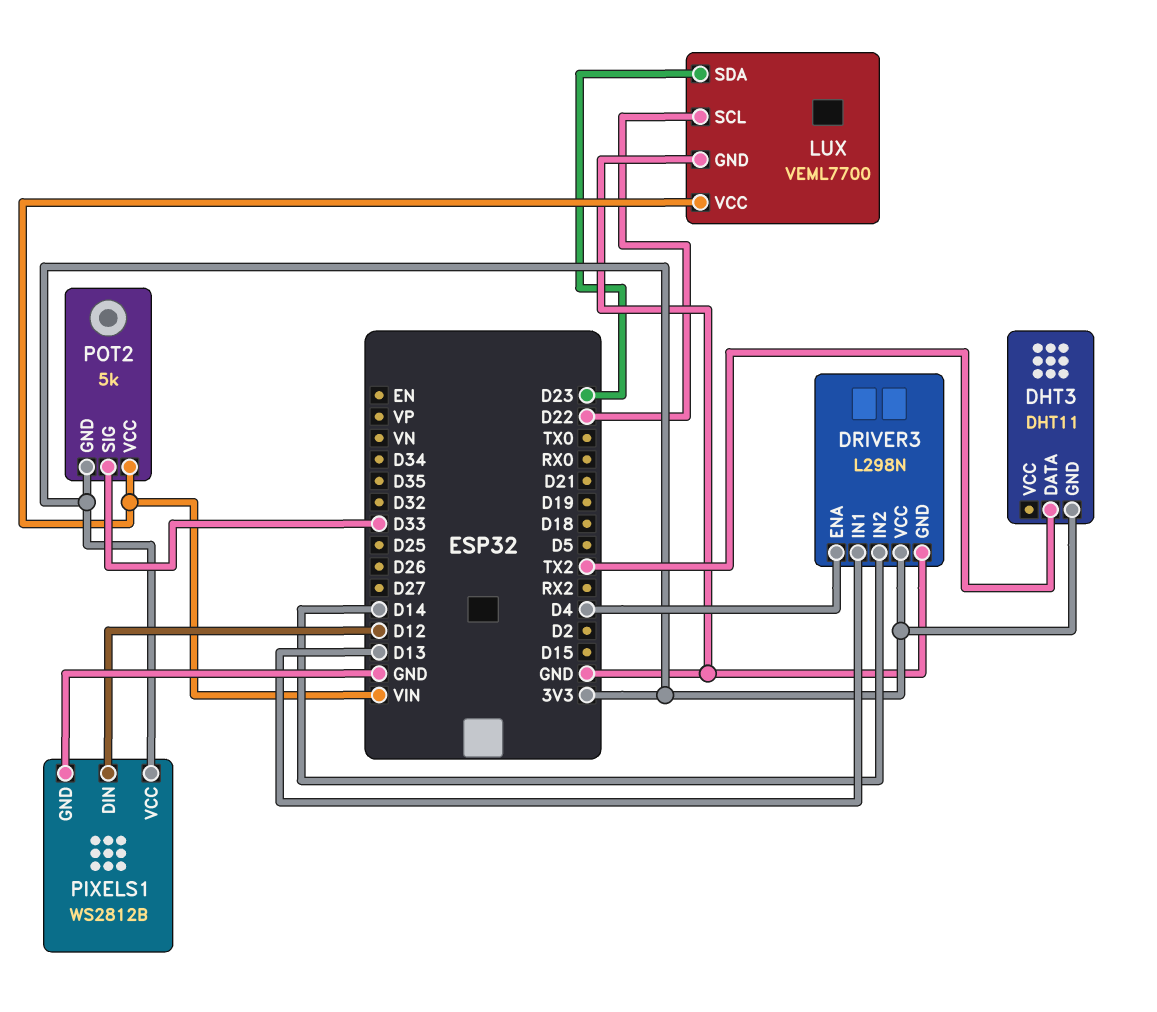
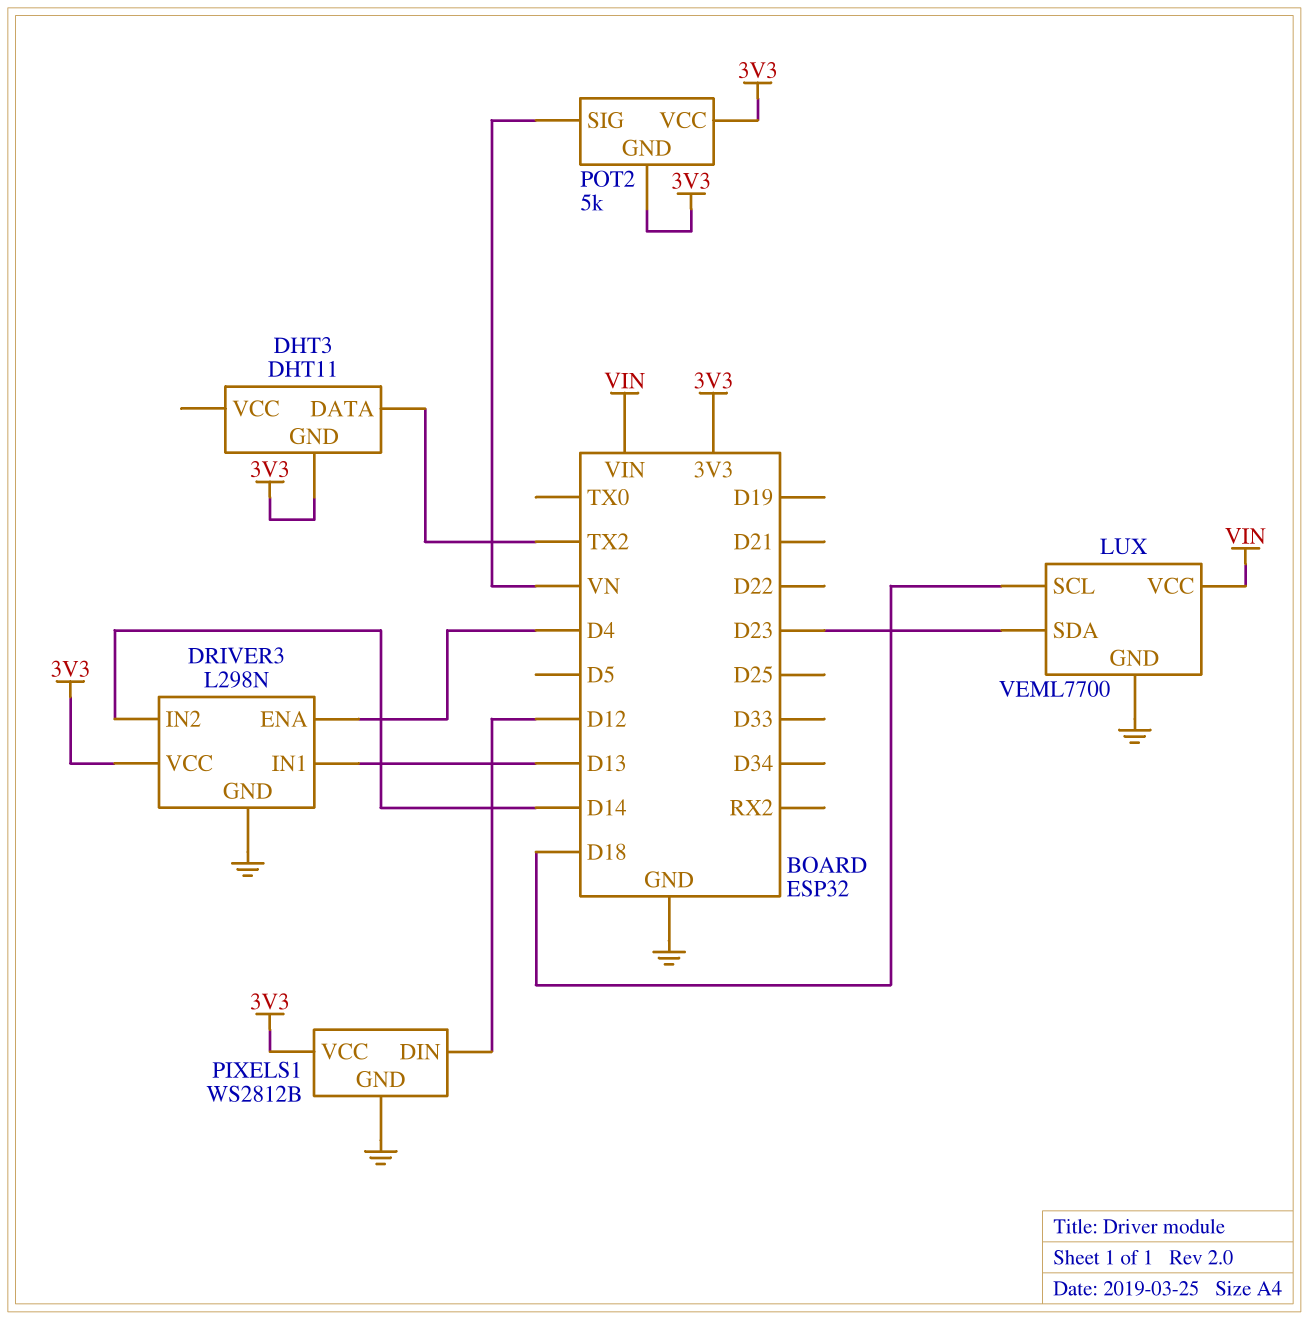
LUX pin SCL: D22 -> D18
POT2 pin SIG: D33 -> VN
POT2 pin VCC: VIN -> 3V3

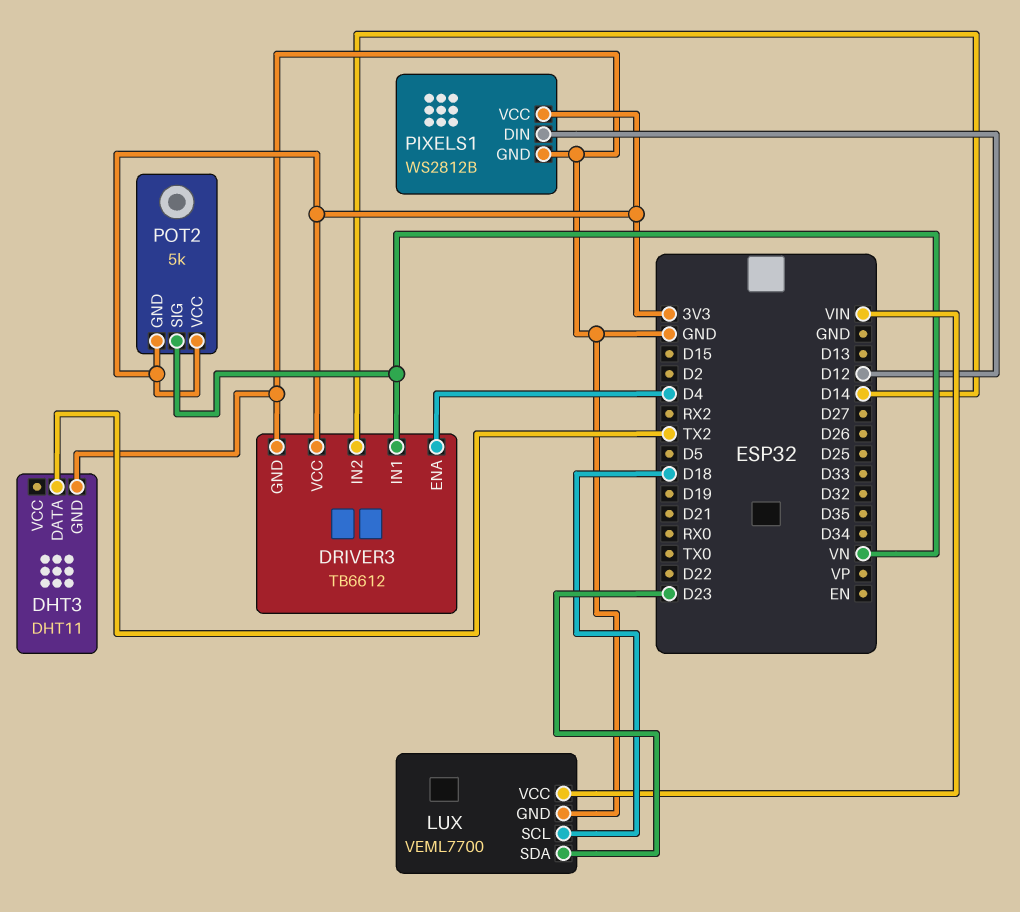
DHT3 pin GND: 3V3 -> GND
DRIVER3: L298N -> TB6612
DRIVER3 pin IN1: D13 -> VN

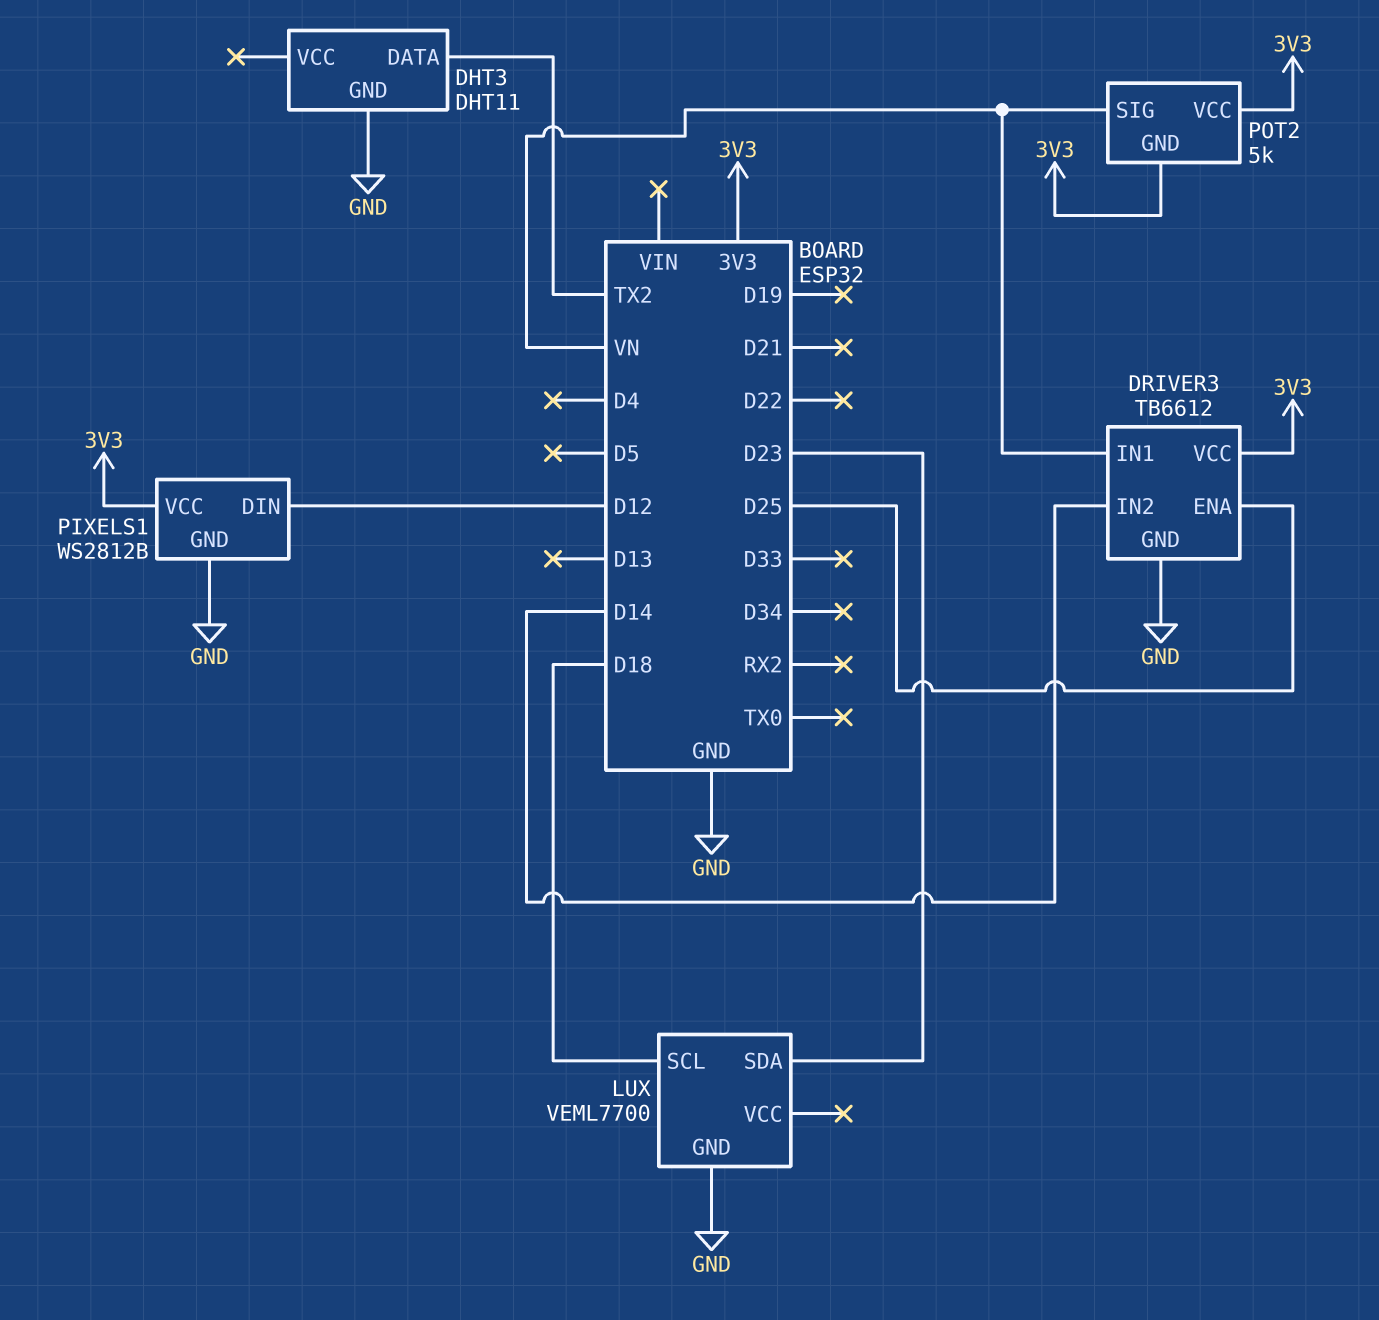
DRIVER3 pin ENA: D4 -> D25
LUX pin VCC: VIN -> none

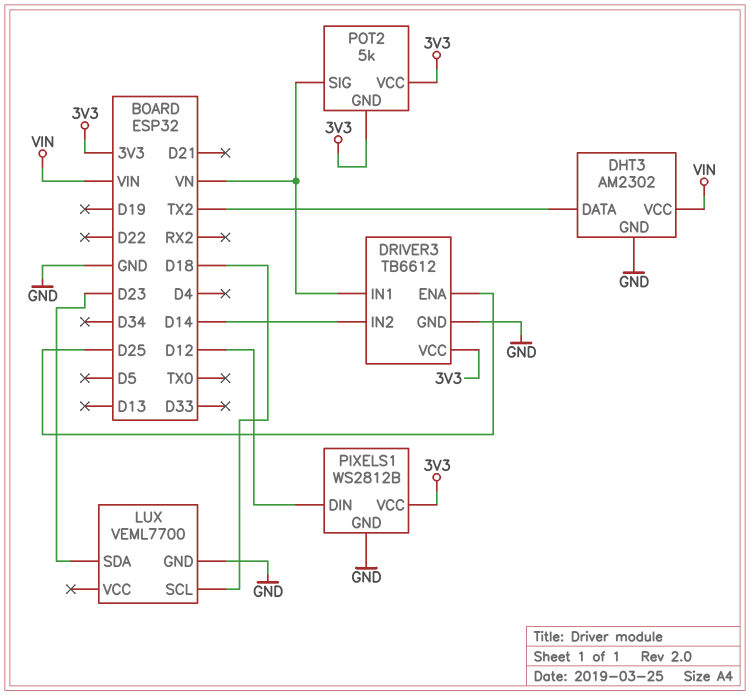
DHT3: DHT11 -> AM2302
DHT3 pin VCC: none -> VIN

